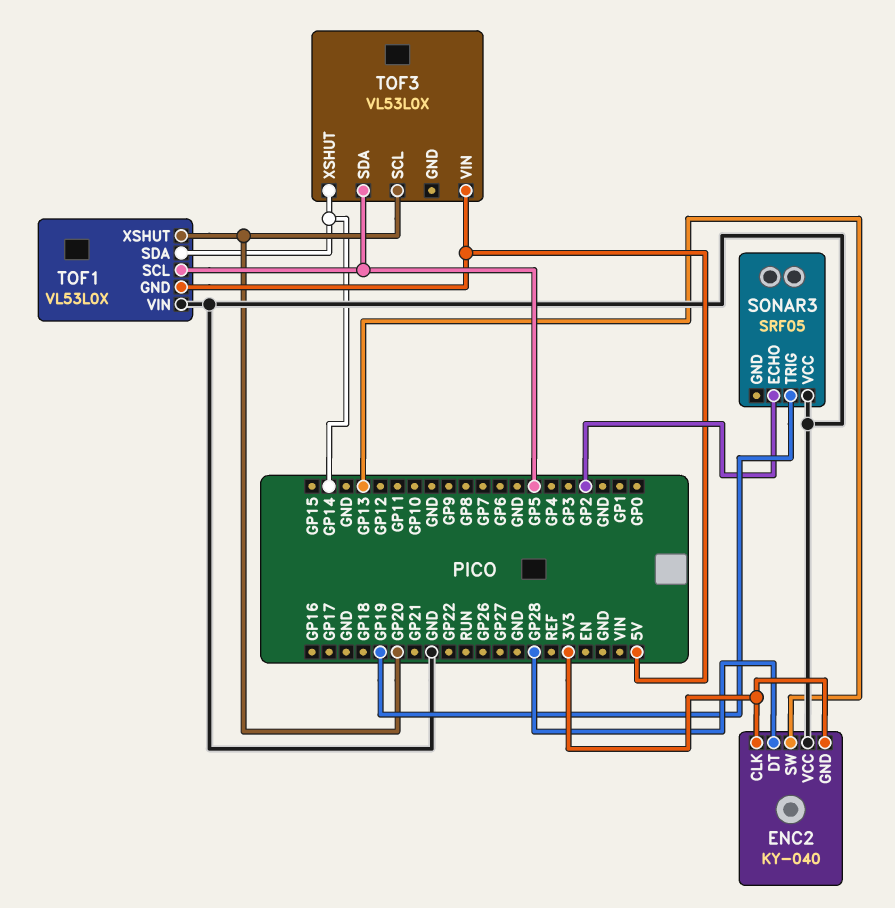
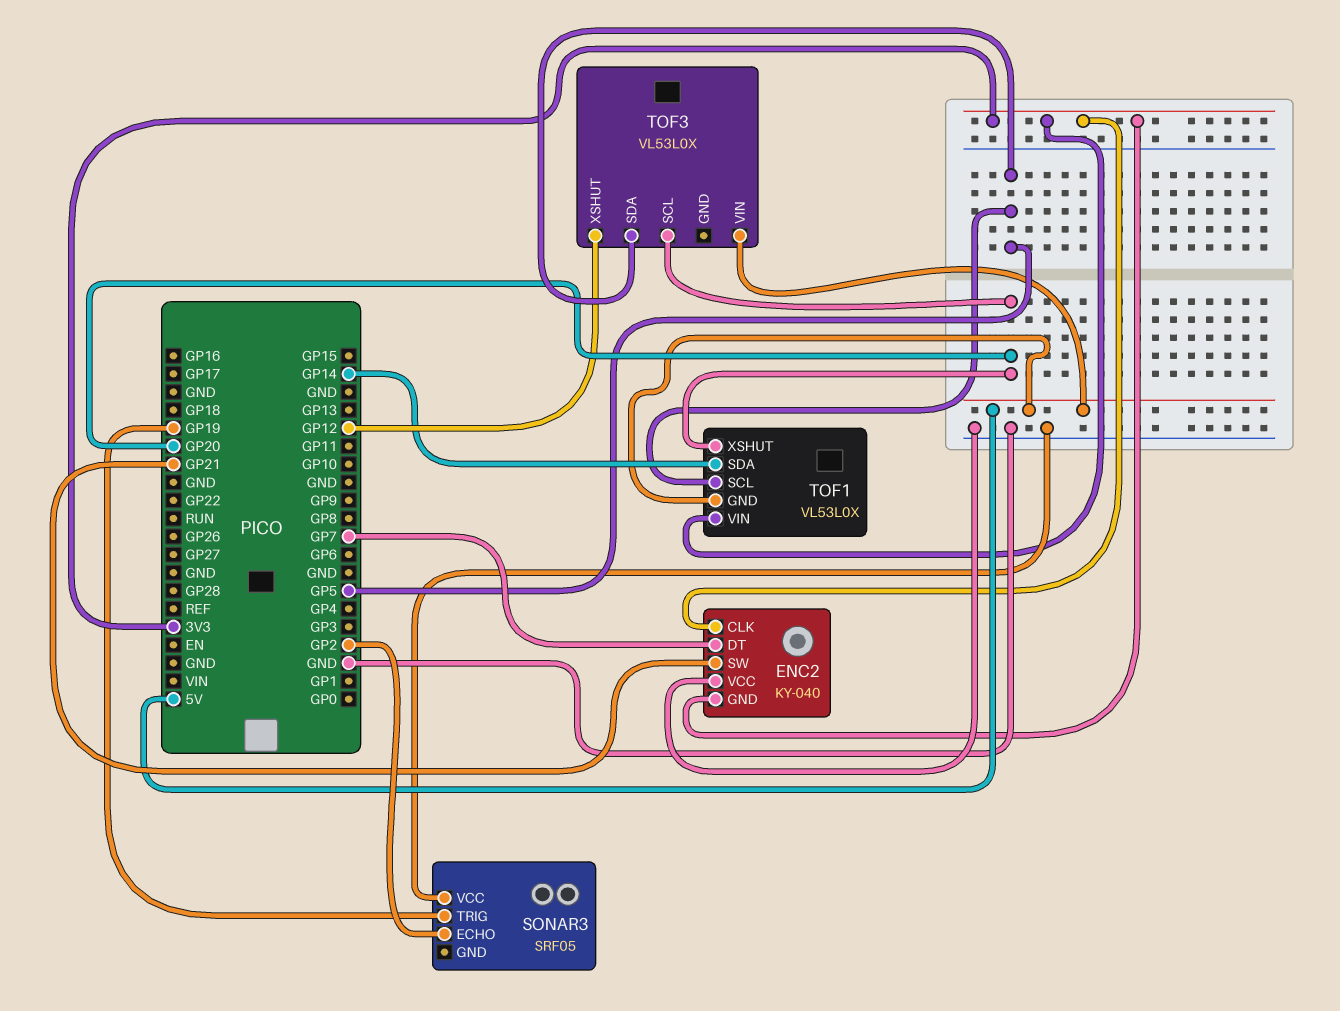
ENC2 pin DT: GP28 -> GP7
ENC2 pin SW: GP13 -> GP21
TOF1 pin VIN: GND -> 3V3
TOF3 pin XSHUT: GP14 -> GP12

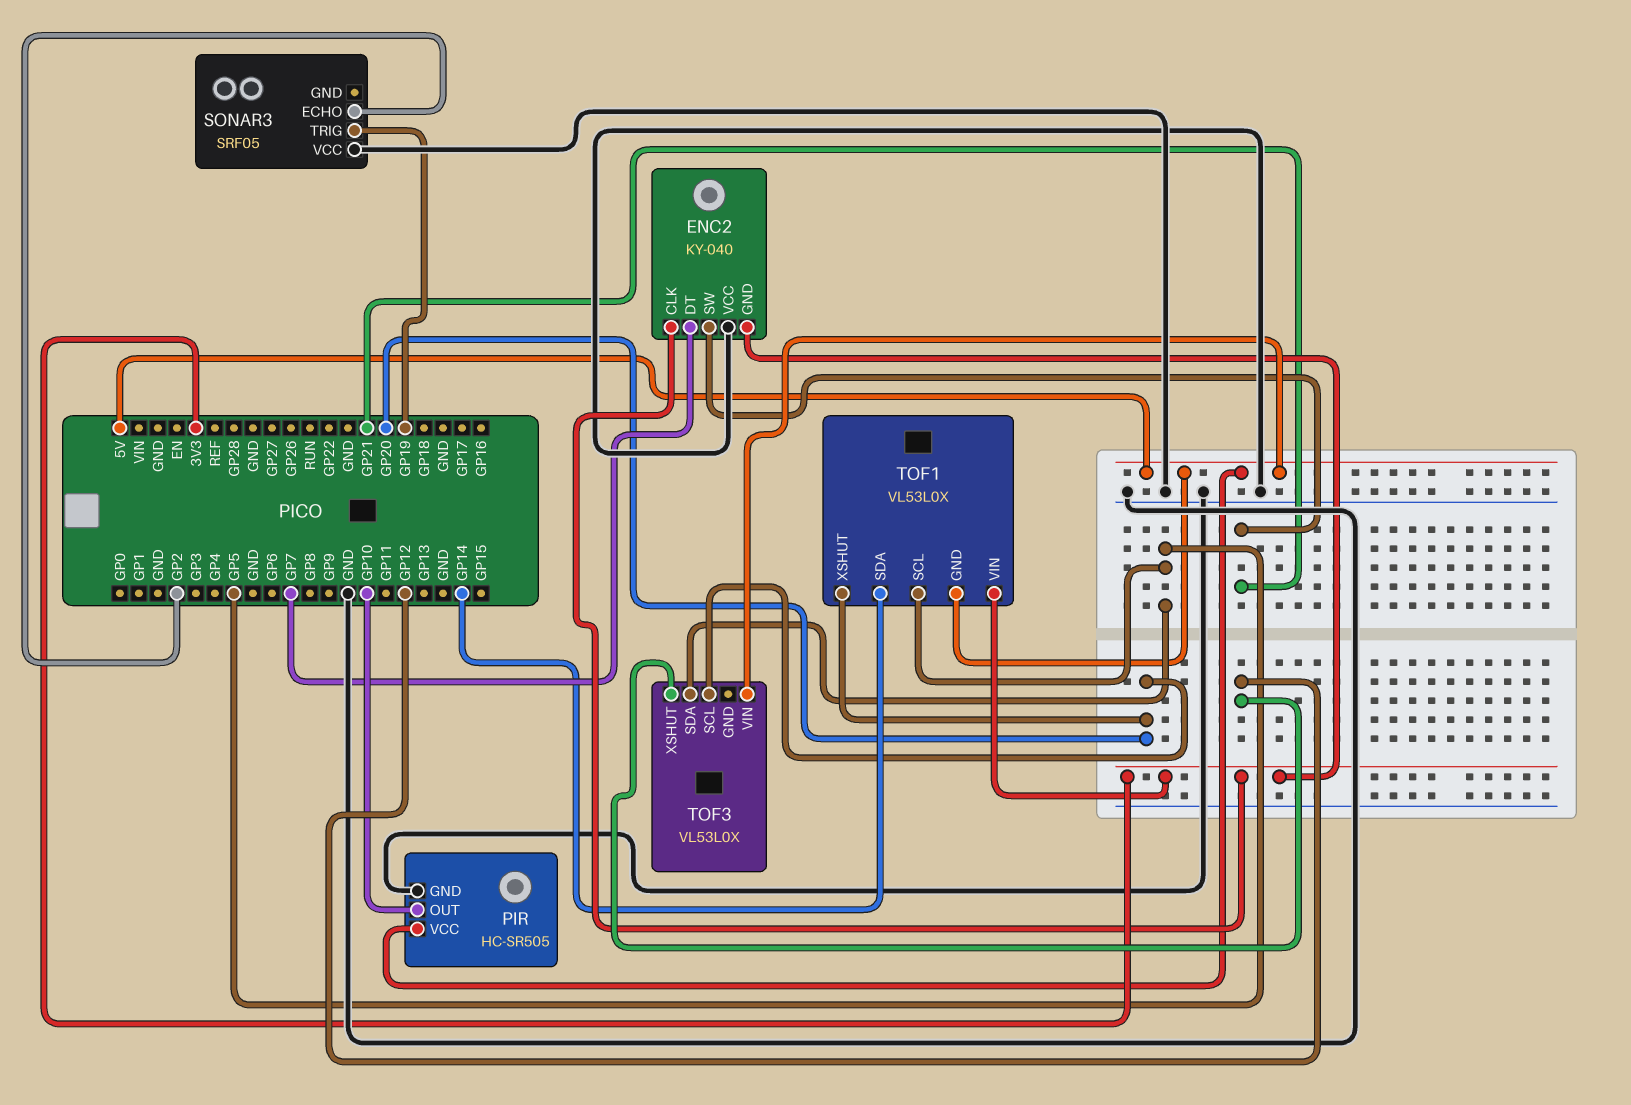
PIR: none -> HC-SR505
PIR pin GND: none -> GND
PIR pin OUT: none -> GP10
PIR pin VCC: none -> 5V

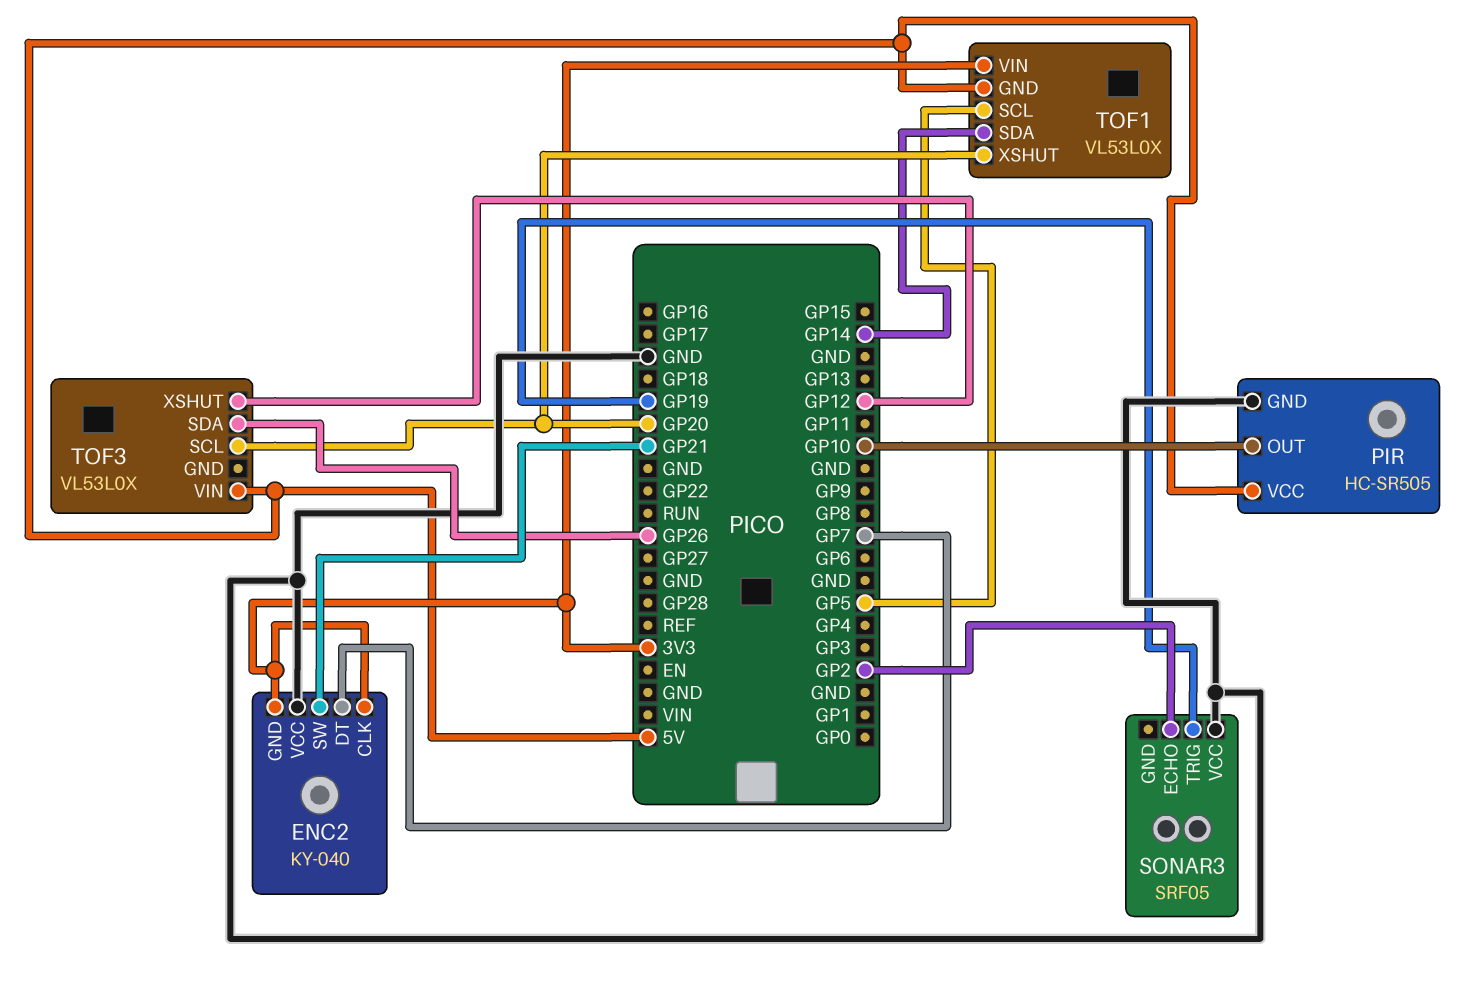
TOF3 pin SDA: GP5 -> GP26

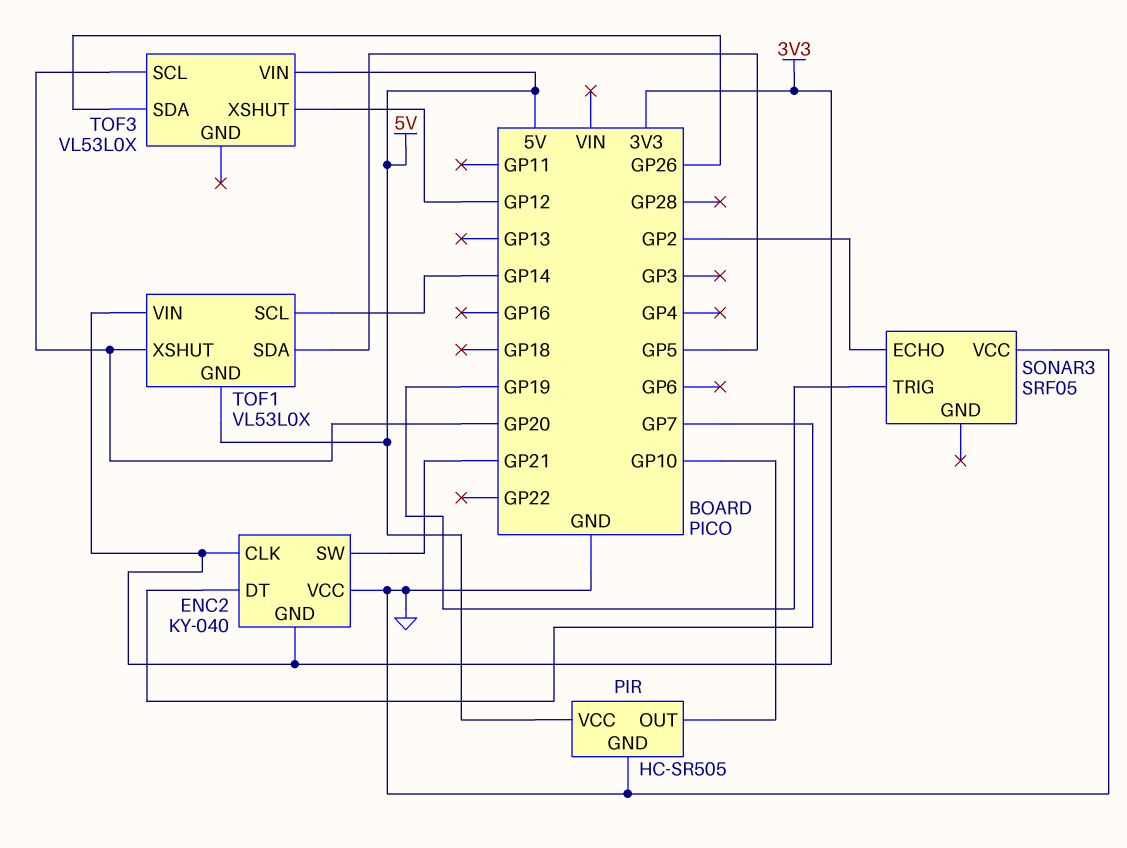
TOF1 pin SCL: GP5 -> GP14
TOF1 pin SDA: GP14 -> GP5

